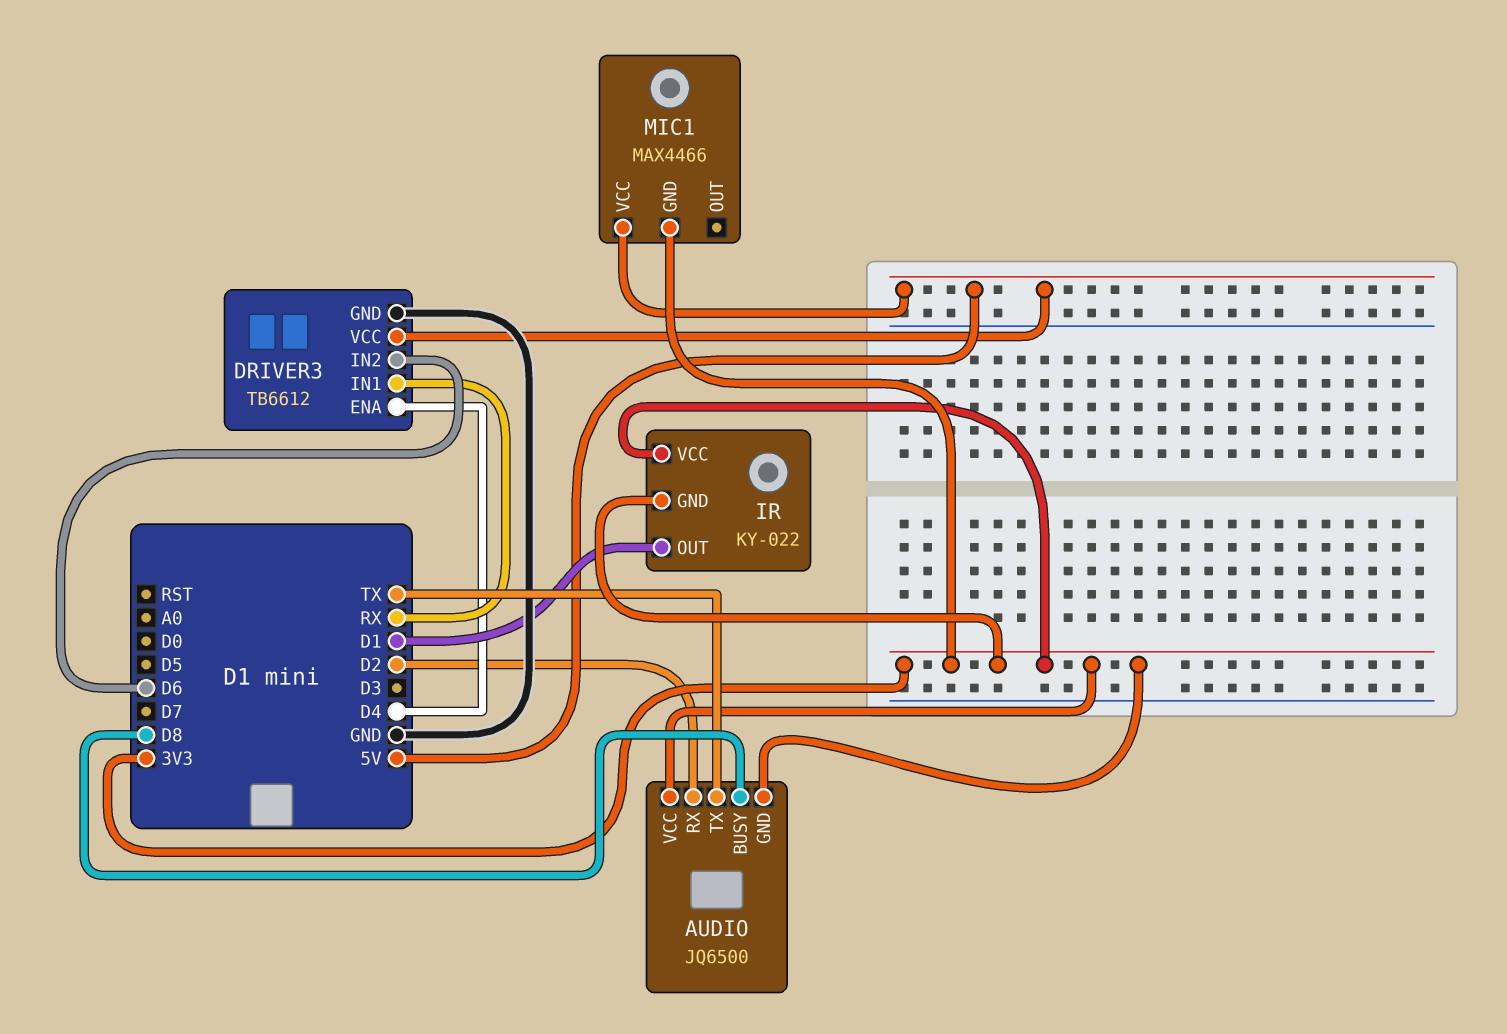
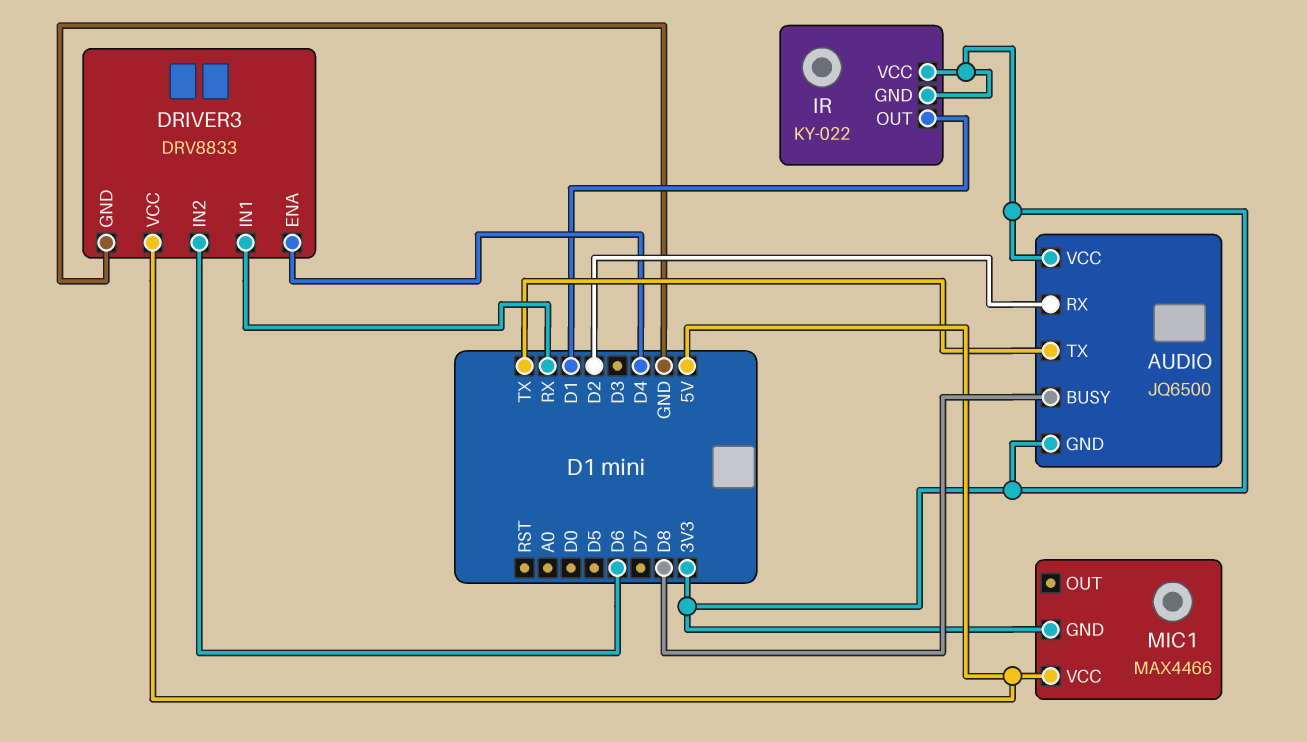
DRIVER3: TB6612 -> DRV8833

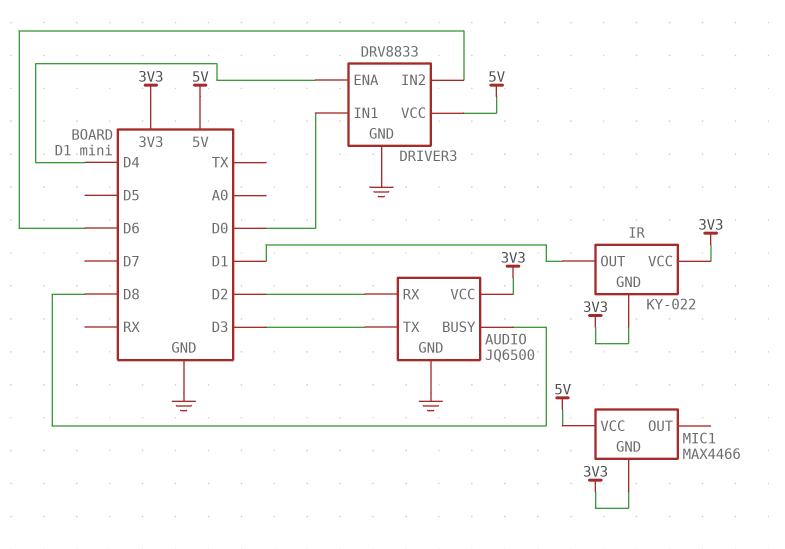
AUDIO pin GND: 3V3 -> GND
AUDIO pin TX: TX -> D3
DRIVER3 pin IN1: RX -> D0

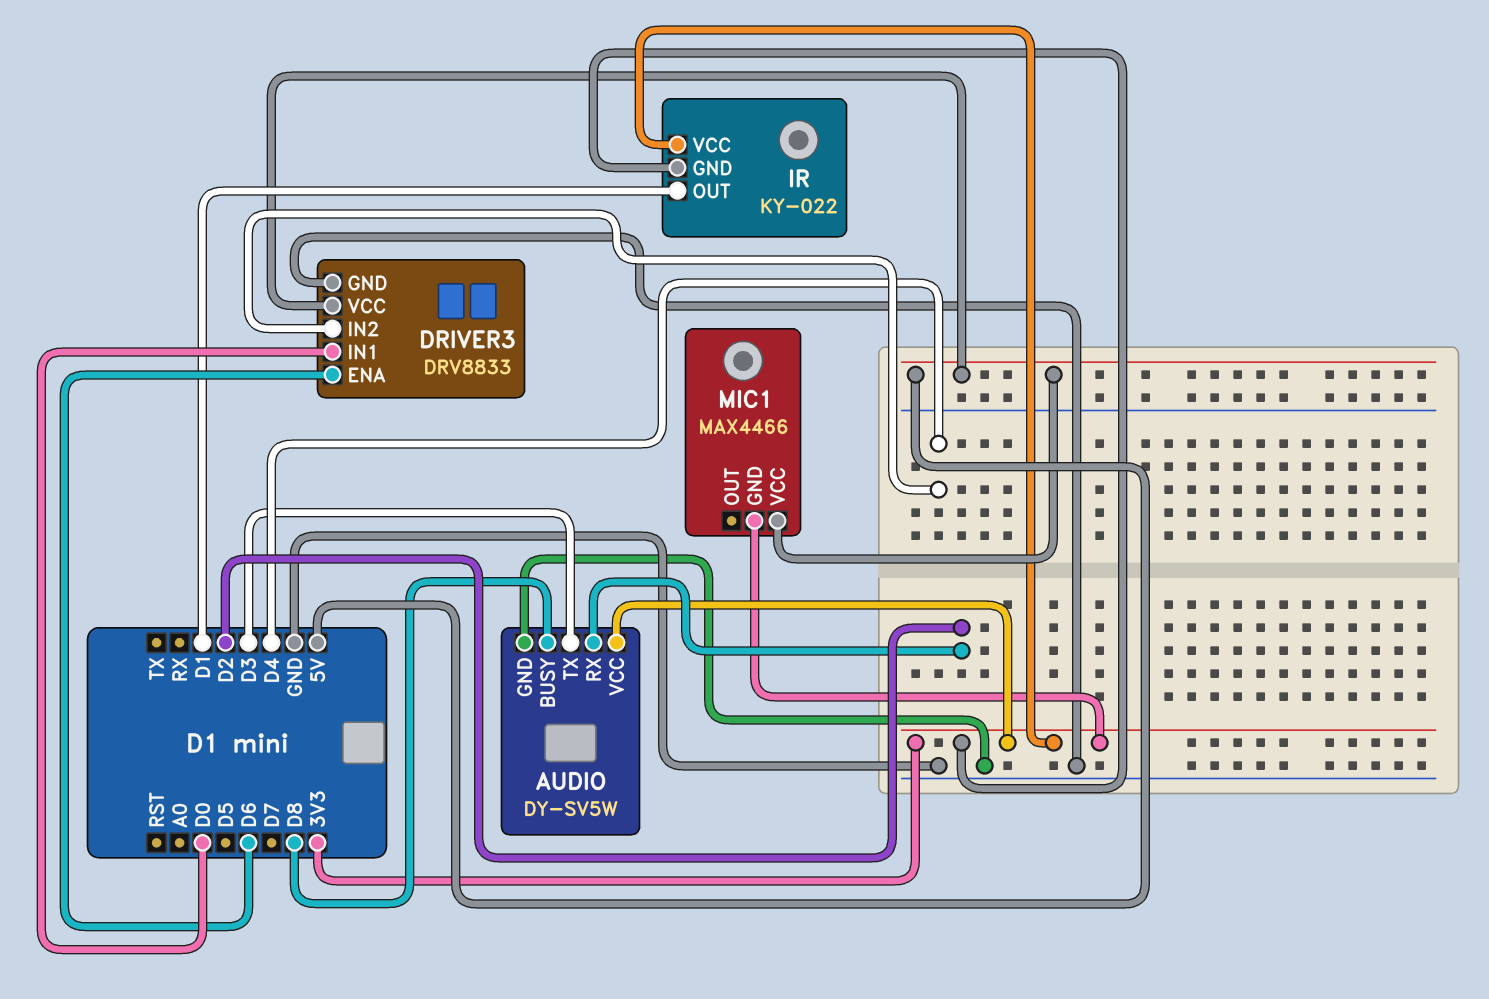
AUDIO: JQ6500 -> DY-SV5W
DRIVER3 pin ENA: D4 -> D6
DRIVER3 pin IN2: D6 -> D4

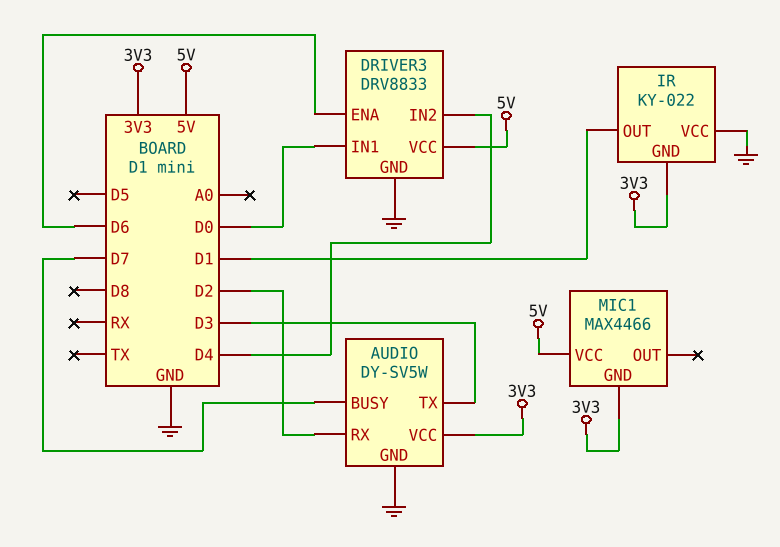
AUDIO pin BUSY: D8 -> D7
IR pin VCC: 3V3 -> GND

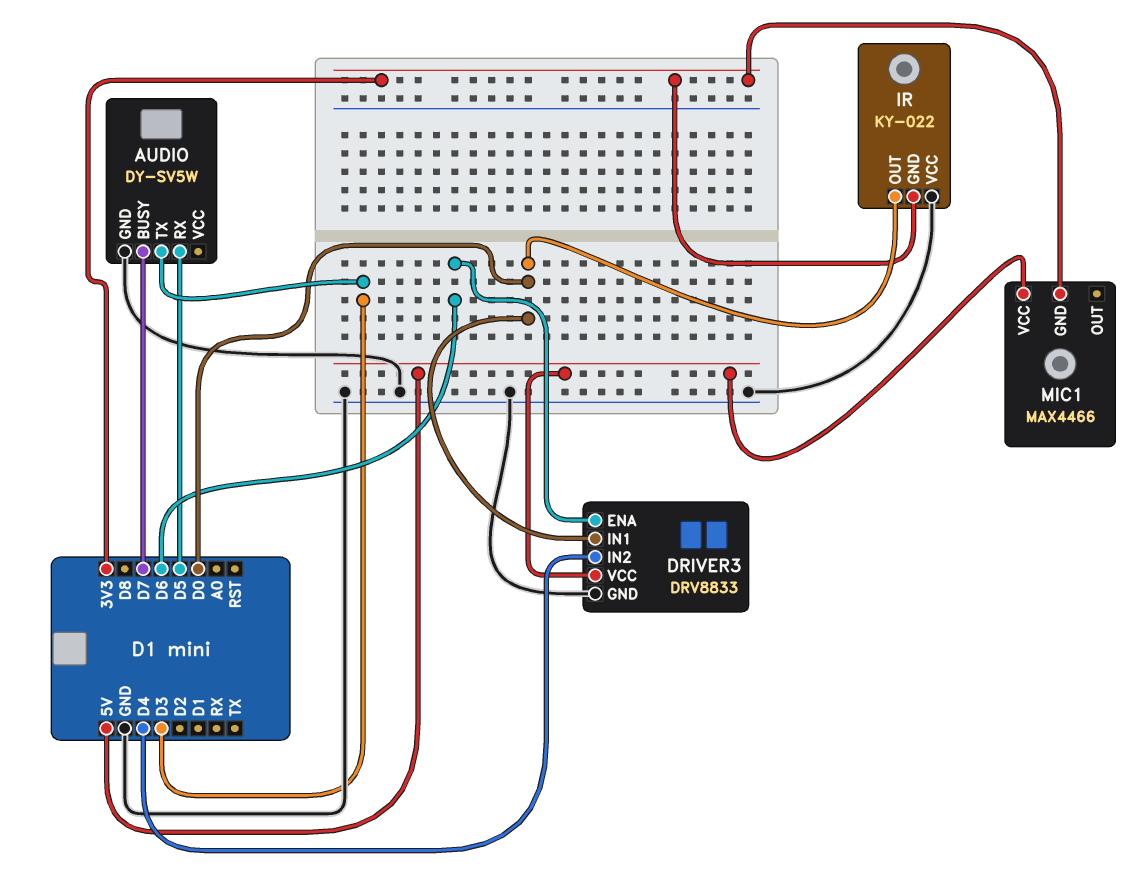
AUDIO pin RX: D2 -> D5
AUDIO pin VCC: 3V3 -> none
IR pin OUT: D1 -> D0

